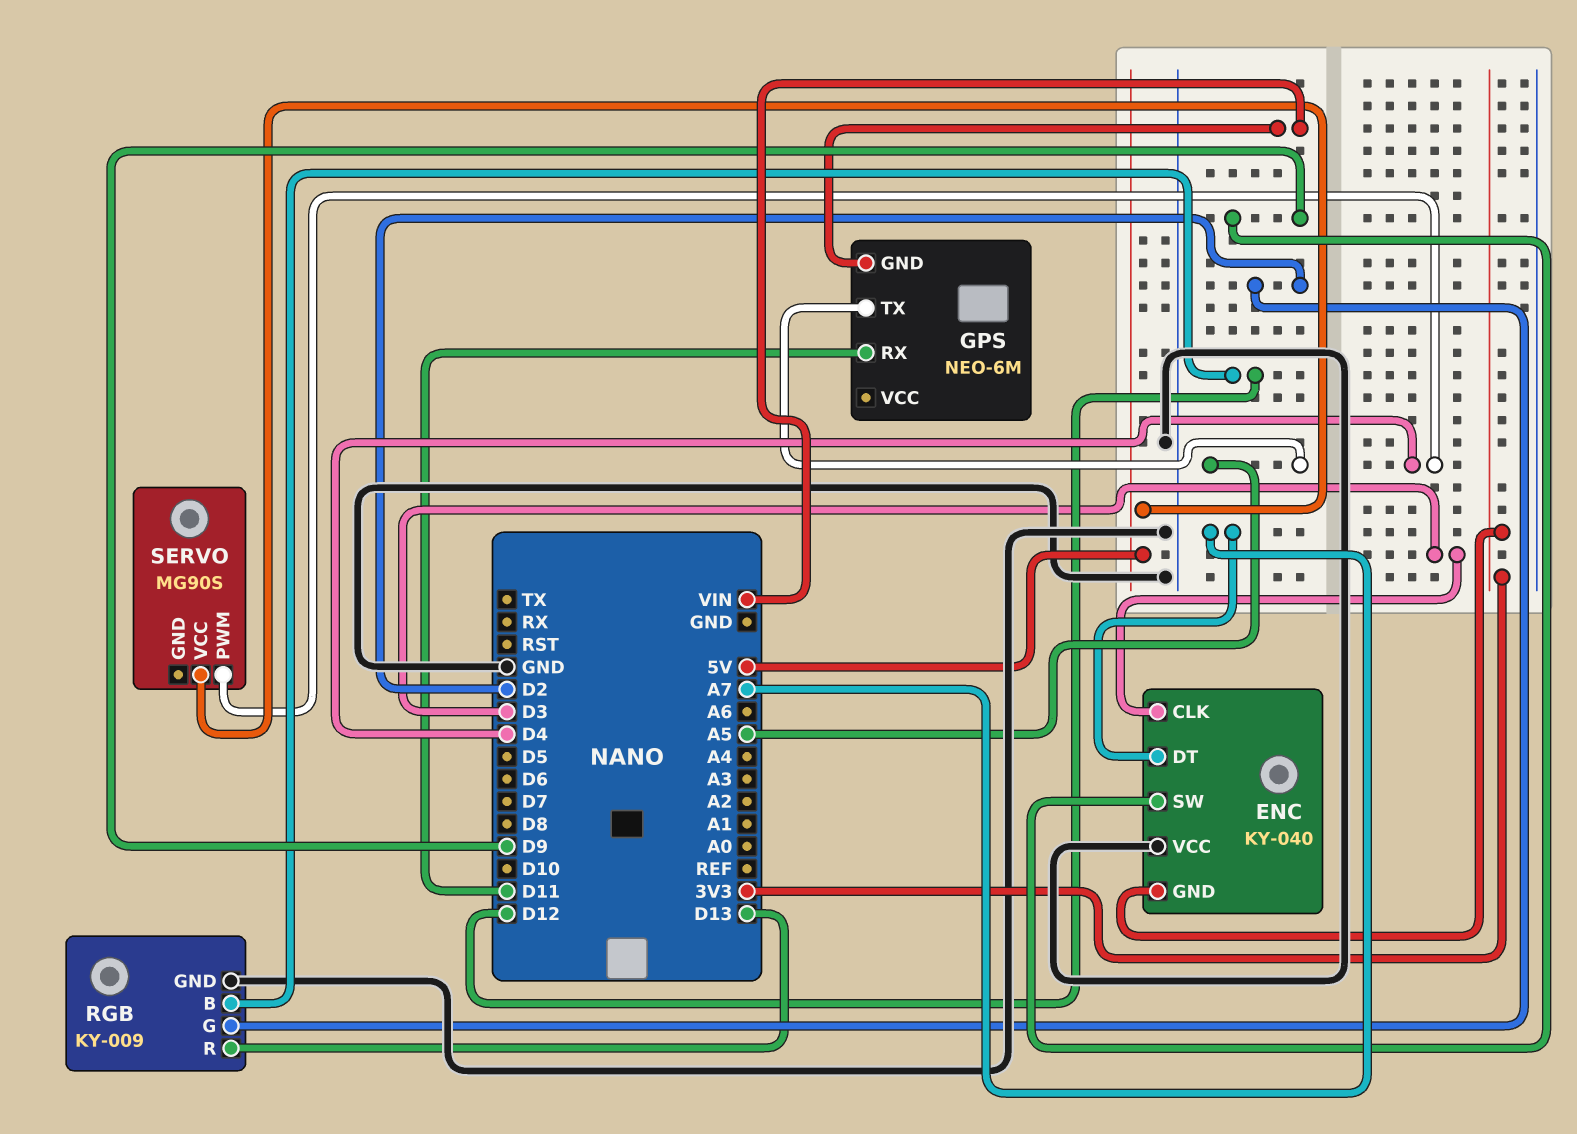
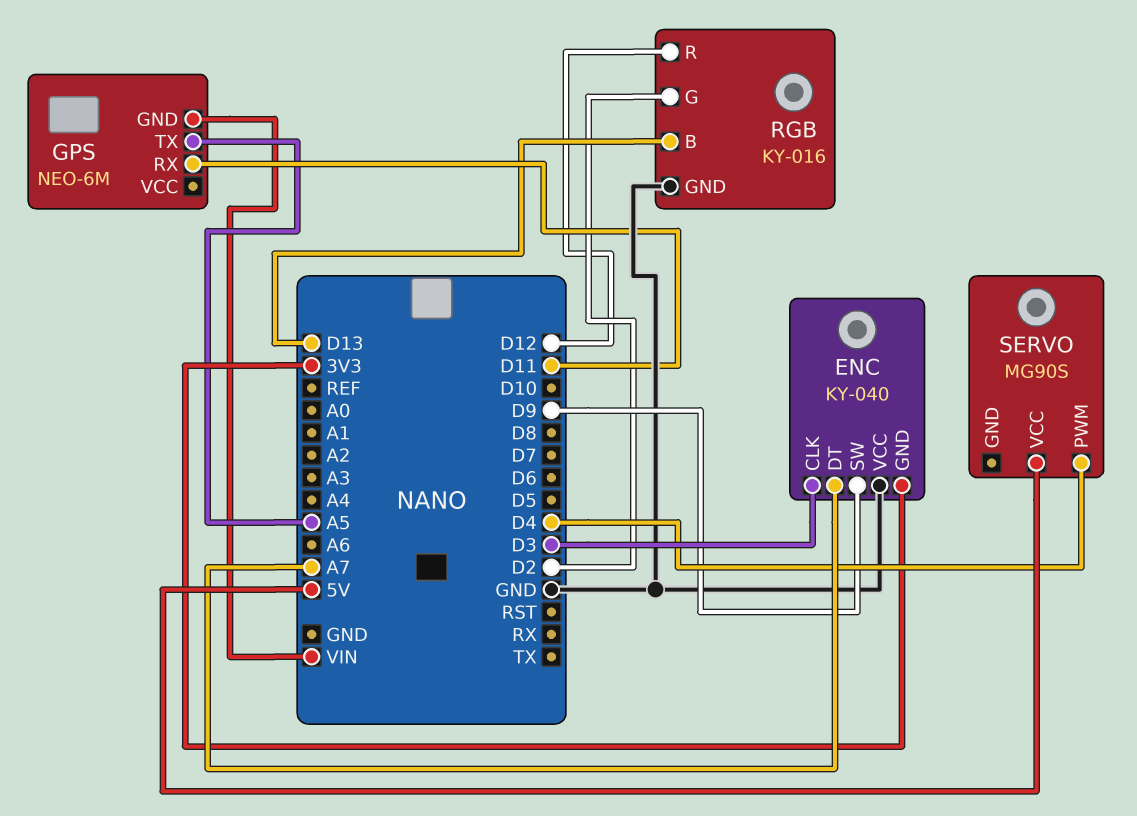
RGB: KY-009 -> KY-016
RGB pin B: D12 -> D13
RGB pin R: D13 -> D12

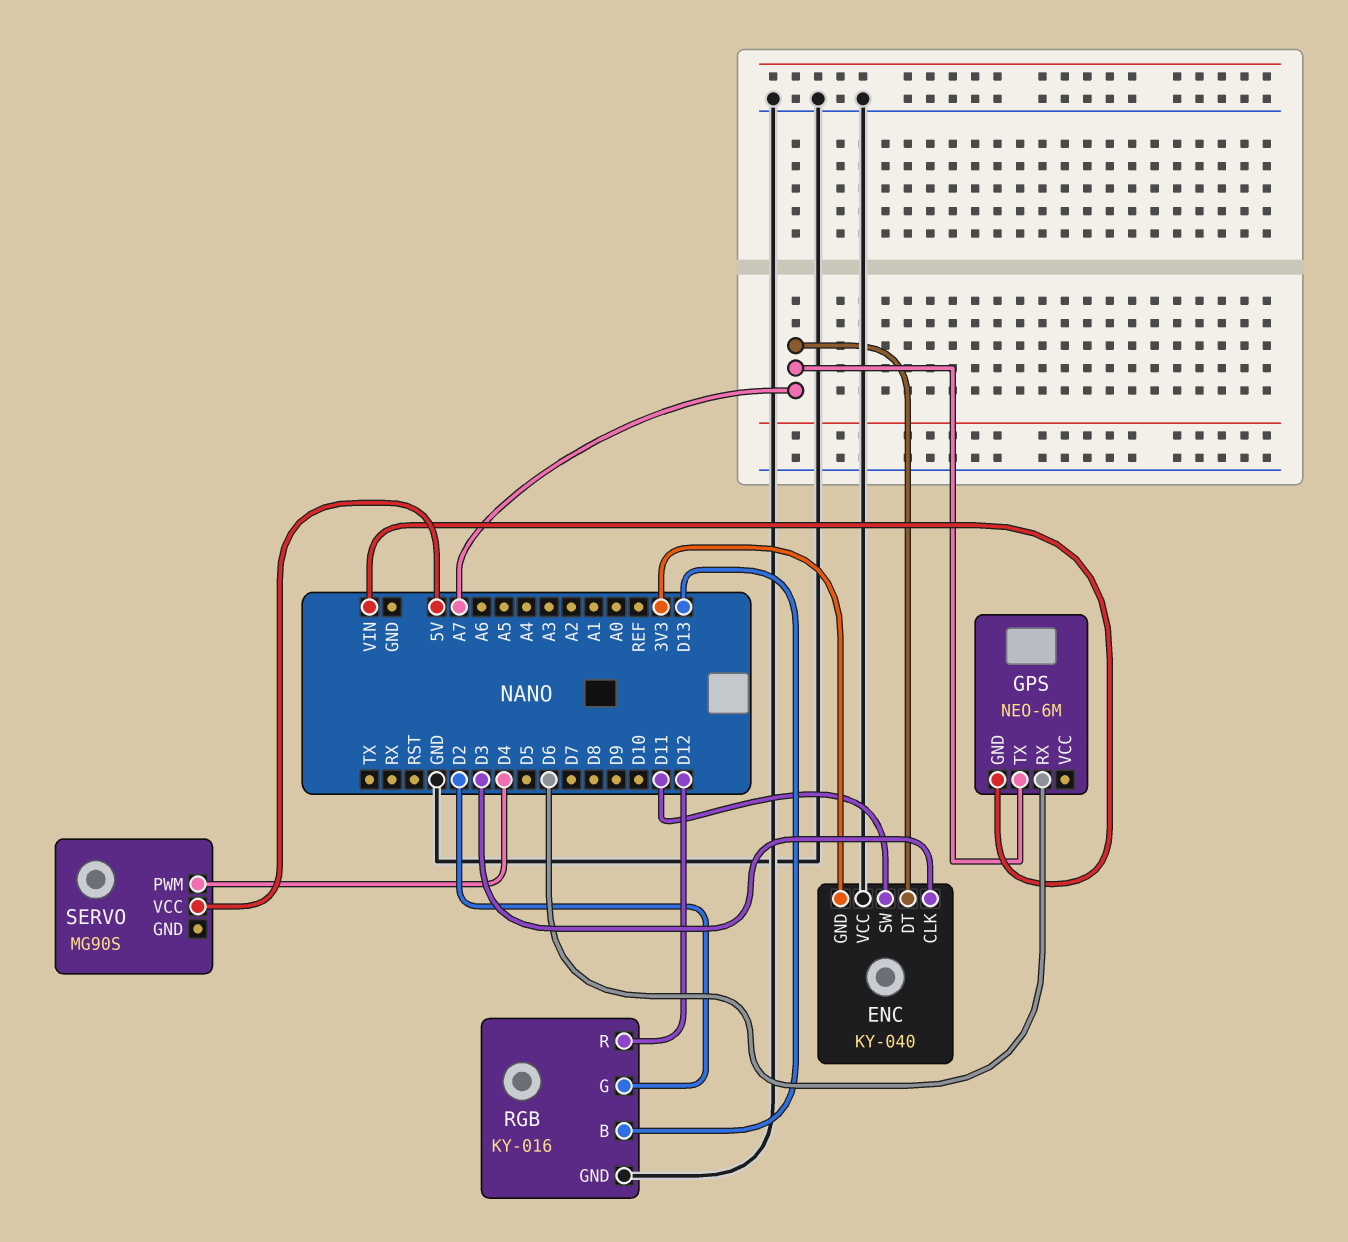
ENC pin SW: D9 -> D11
GPS pin RX: D11 -> D6
GPS pin TX: A5 -> A7

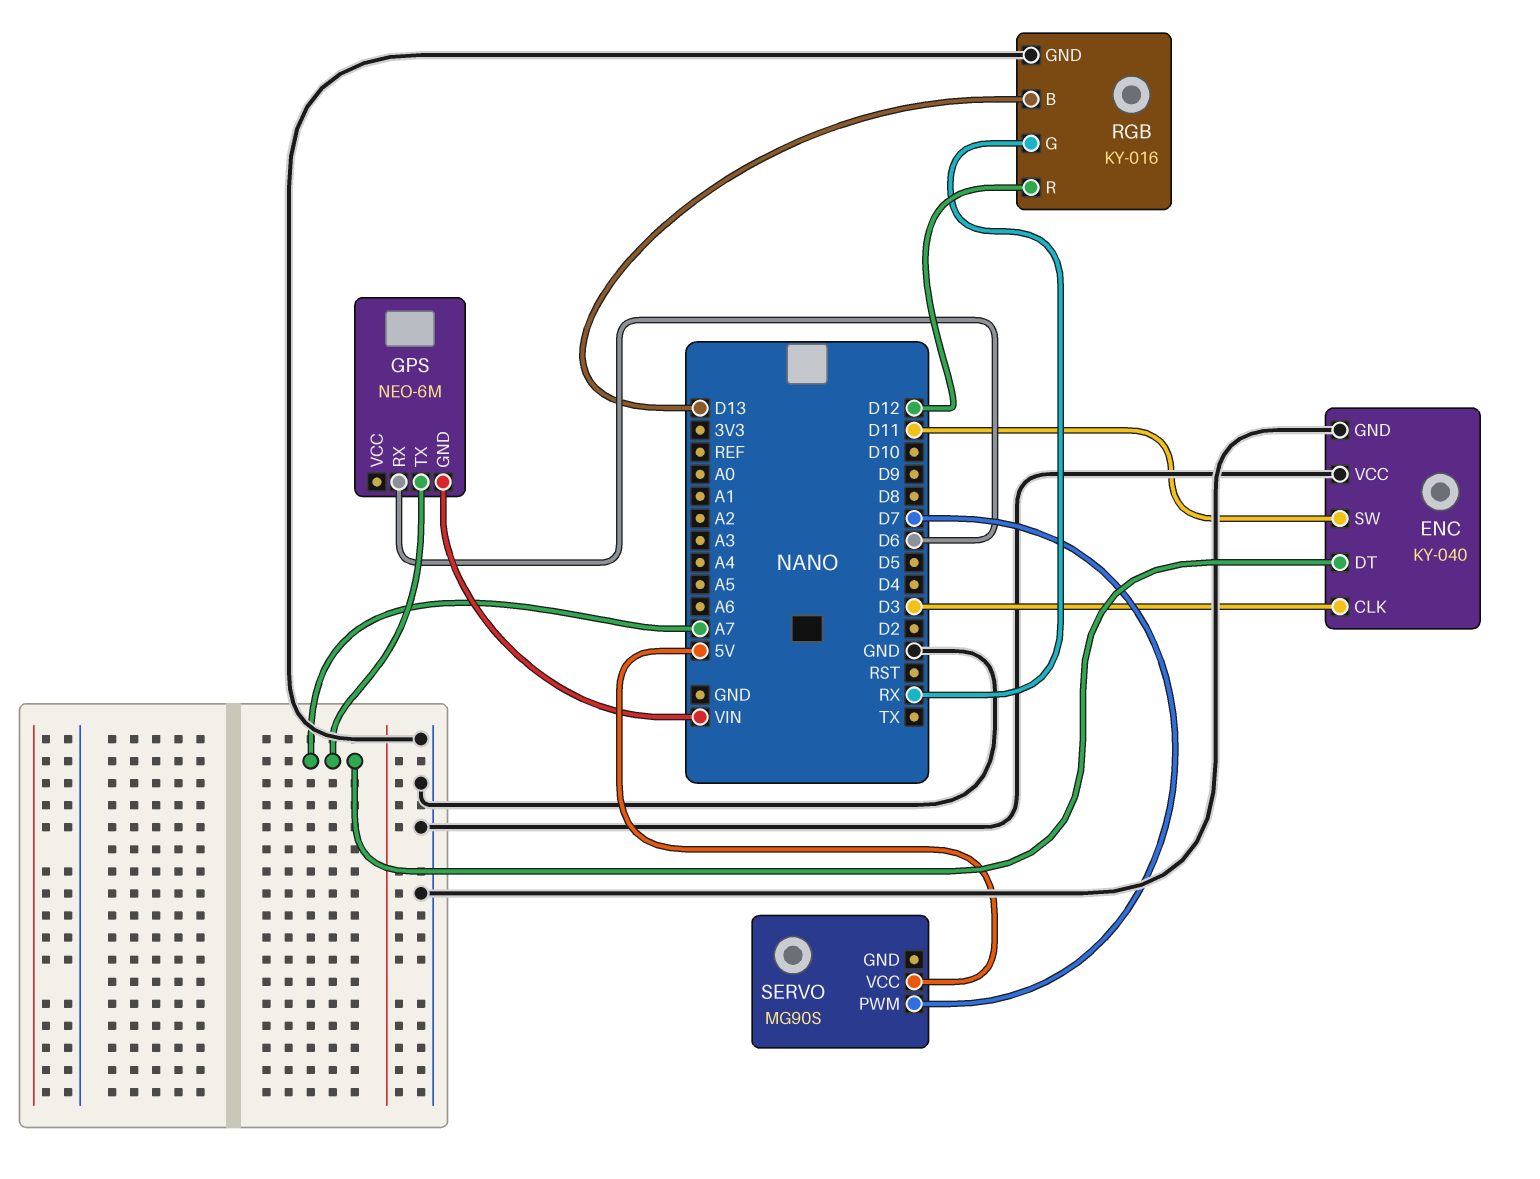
ENC pin GND: 3V3 -> GND
RGB pin G: D2 -> RX
SERVO pin PWM: D4 -> D7

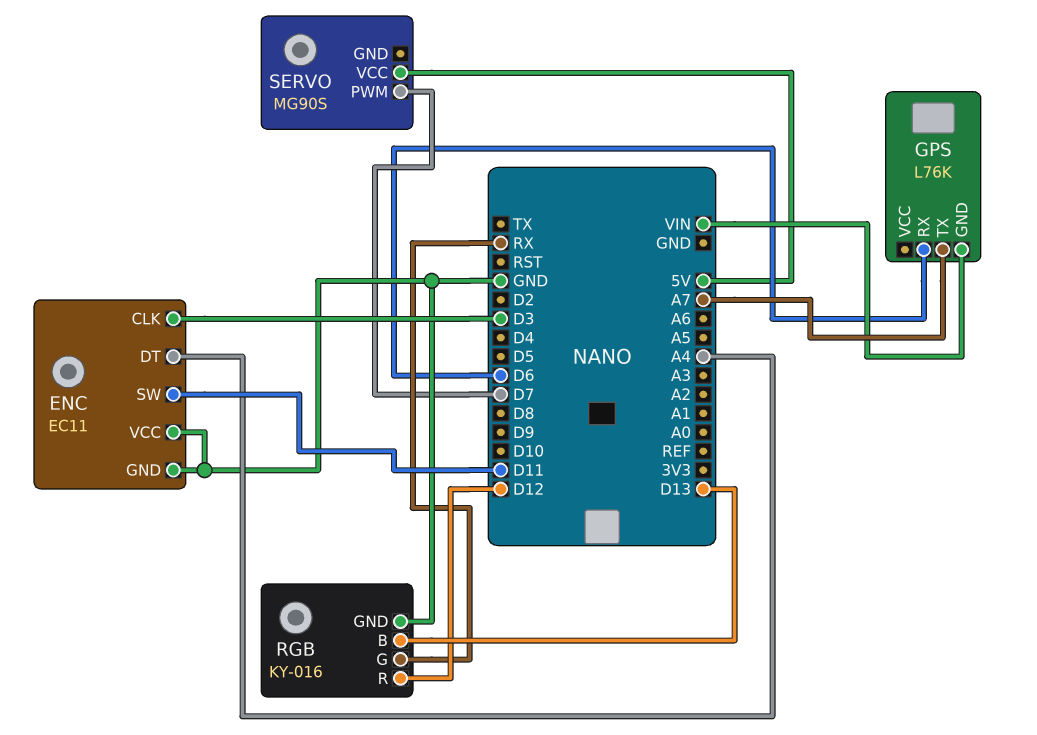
ENC: KY-040 -> EC11
ENC pin DT: A7 -> A4
GPS: NEO-6M -> L76K

